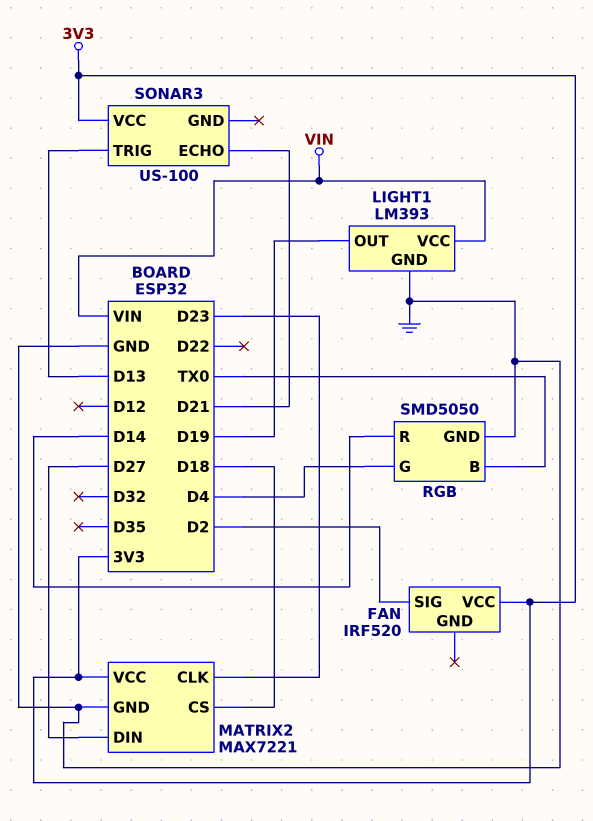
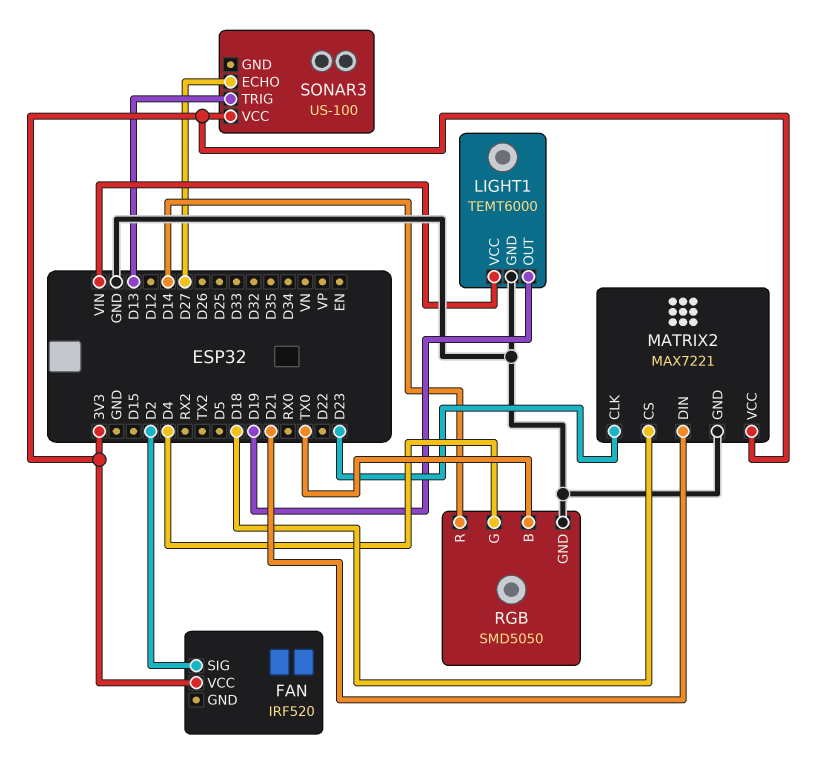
LIGHT1: LM393 -> TEMT6000
MATRIX2 pin DIN: D27 -> D21
SONAR3 pin ECHO: D21 -> D27

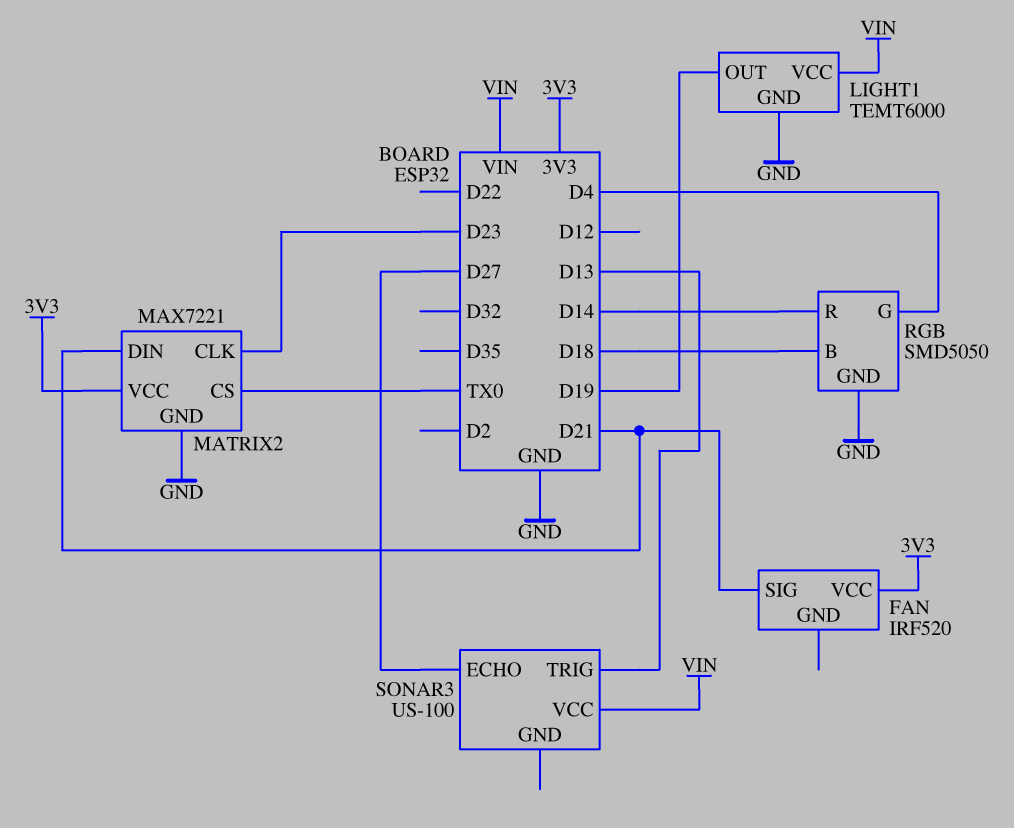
FAN pin SIG: D2 -> D21
MATRIX2 pin CS: D18 -> TX0
RGB pin B: TX0 -> D18
SONAR3 pin VCC: 3V3 -> VIN

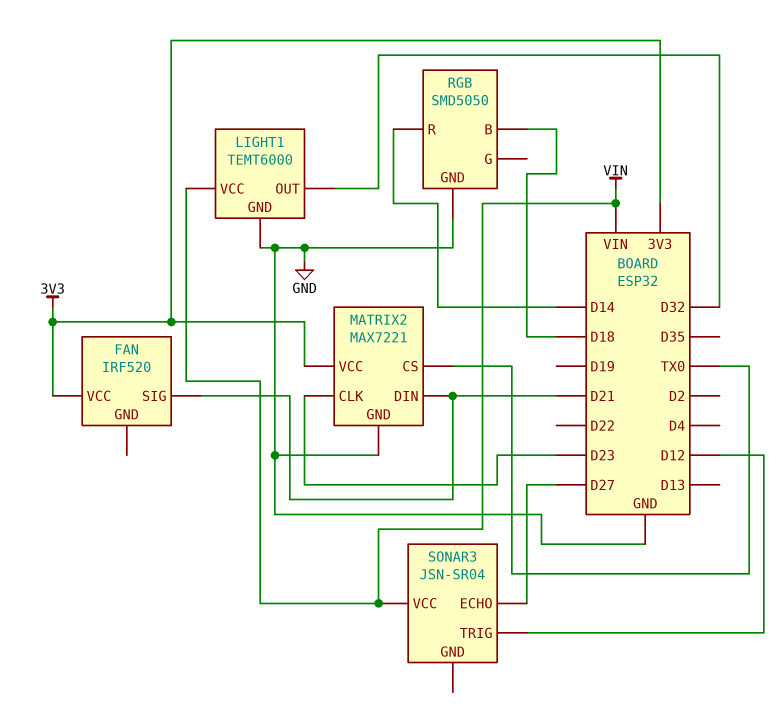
LIGHT1 pin OUT: D19 -> D32
RGB pin G: D4 -> none
SONAR3: US-100 -> JSN-SR04
SONAR3 pin TRIG: D13 -> D12

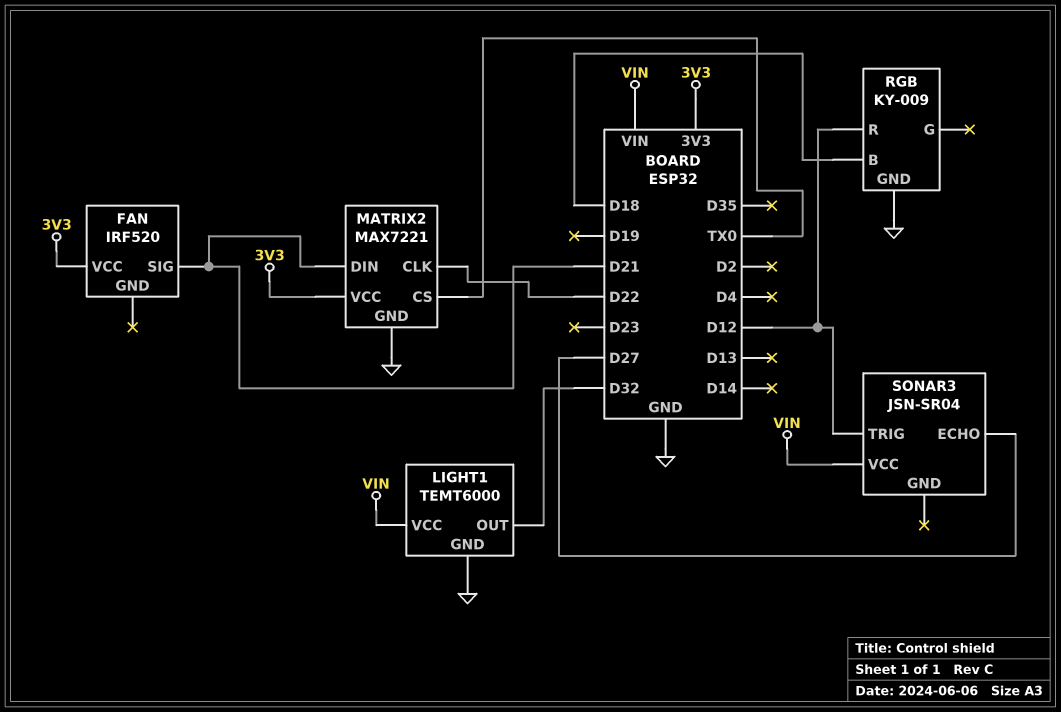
MATRIX2 pin CLK: D23 -> D22
RGB: SMD5050 -> KY-009
RGB pin R: D14 -> D12

